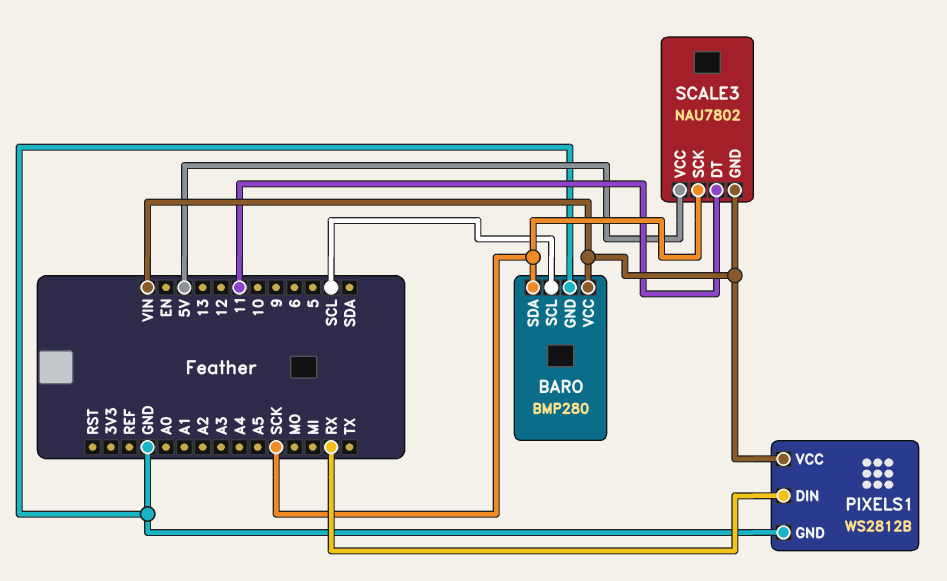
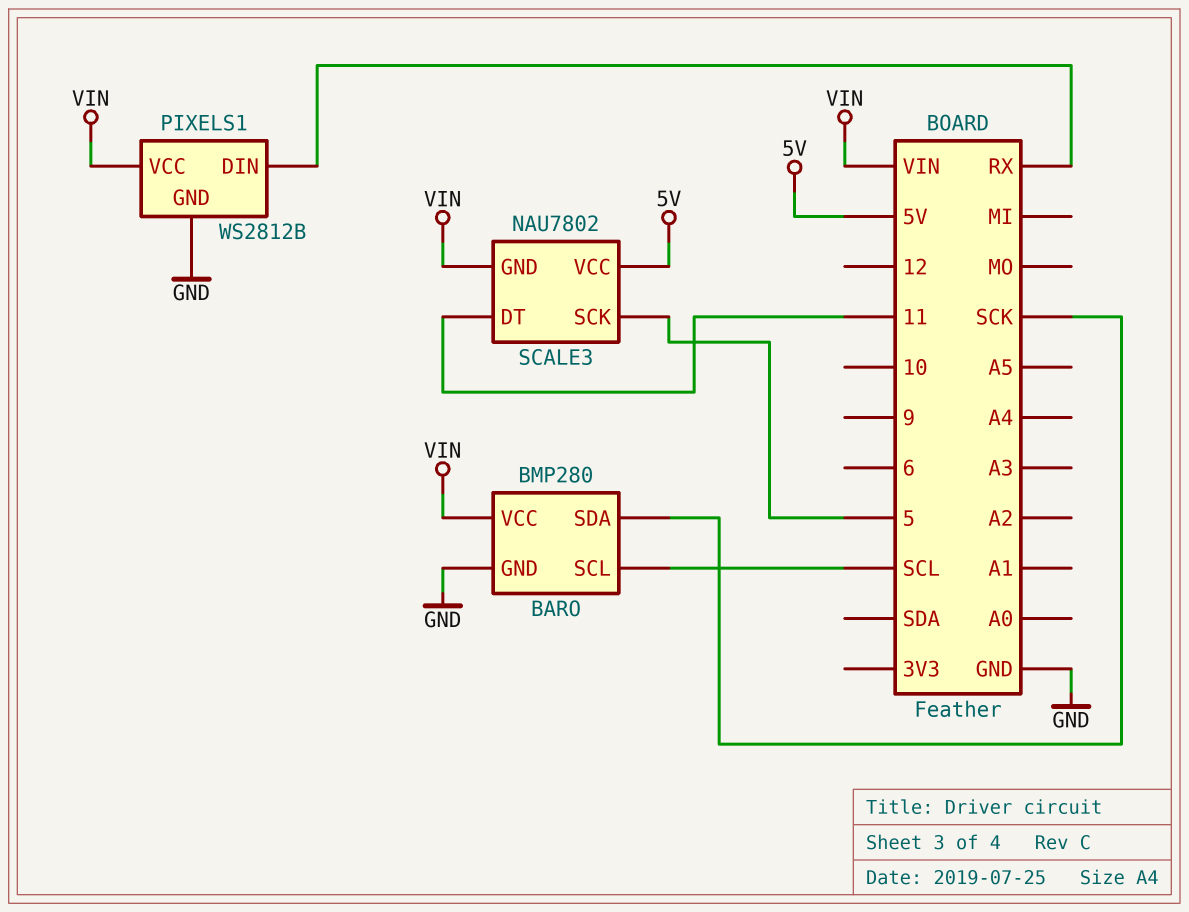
SCALE3 pin SCK: SCK -> 5

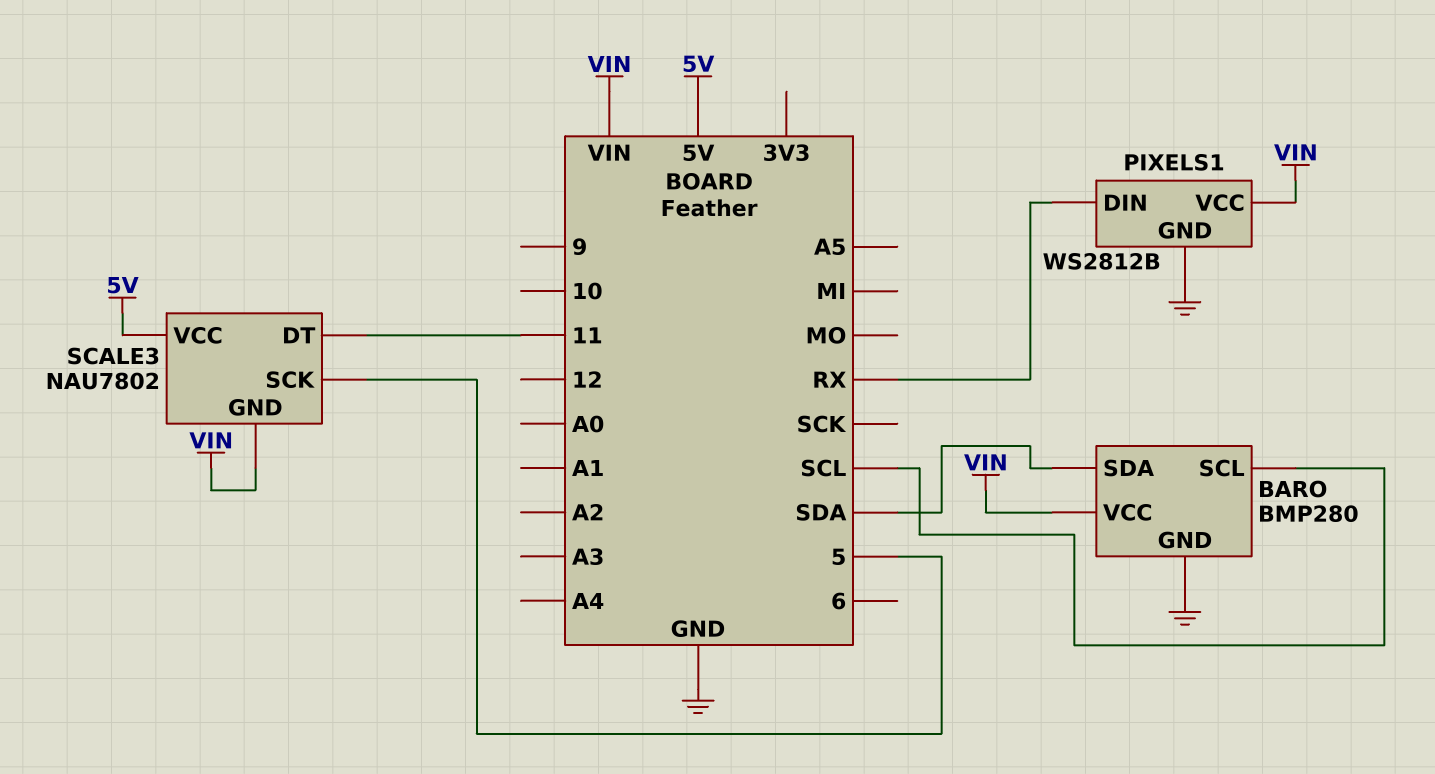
BARO pin SDA: SCK -> SDA

